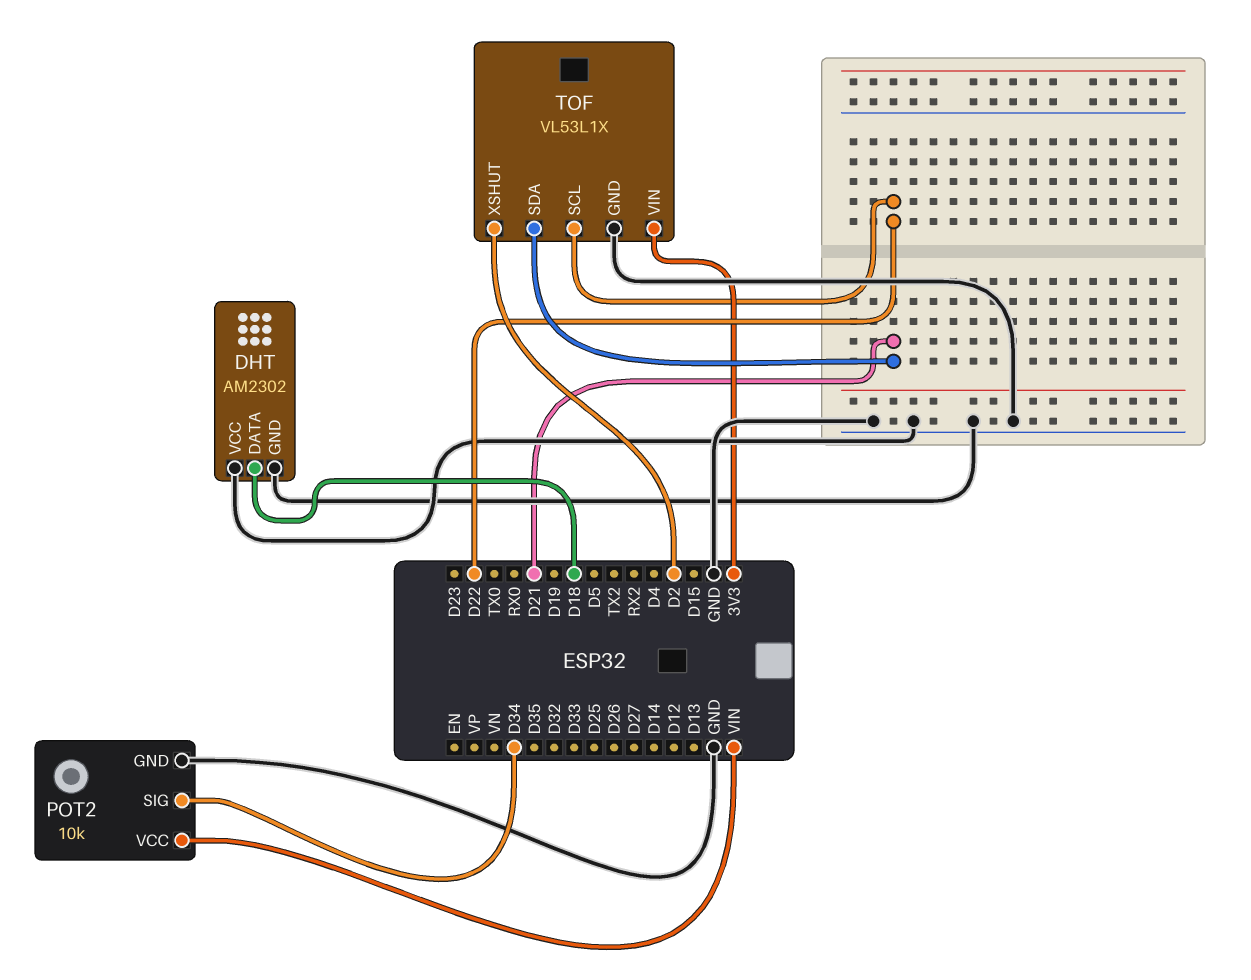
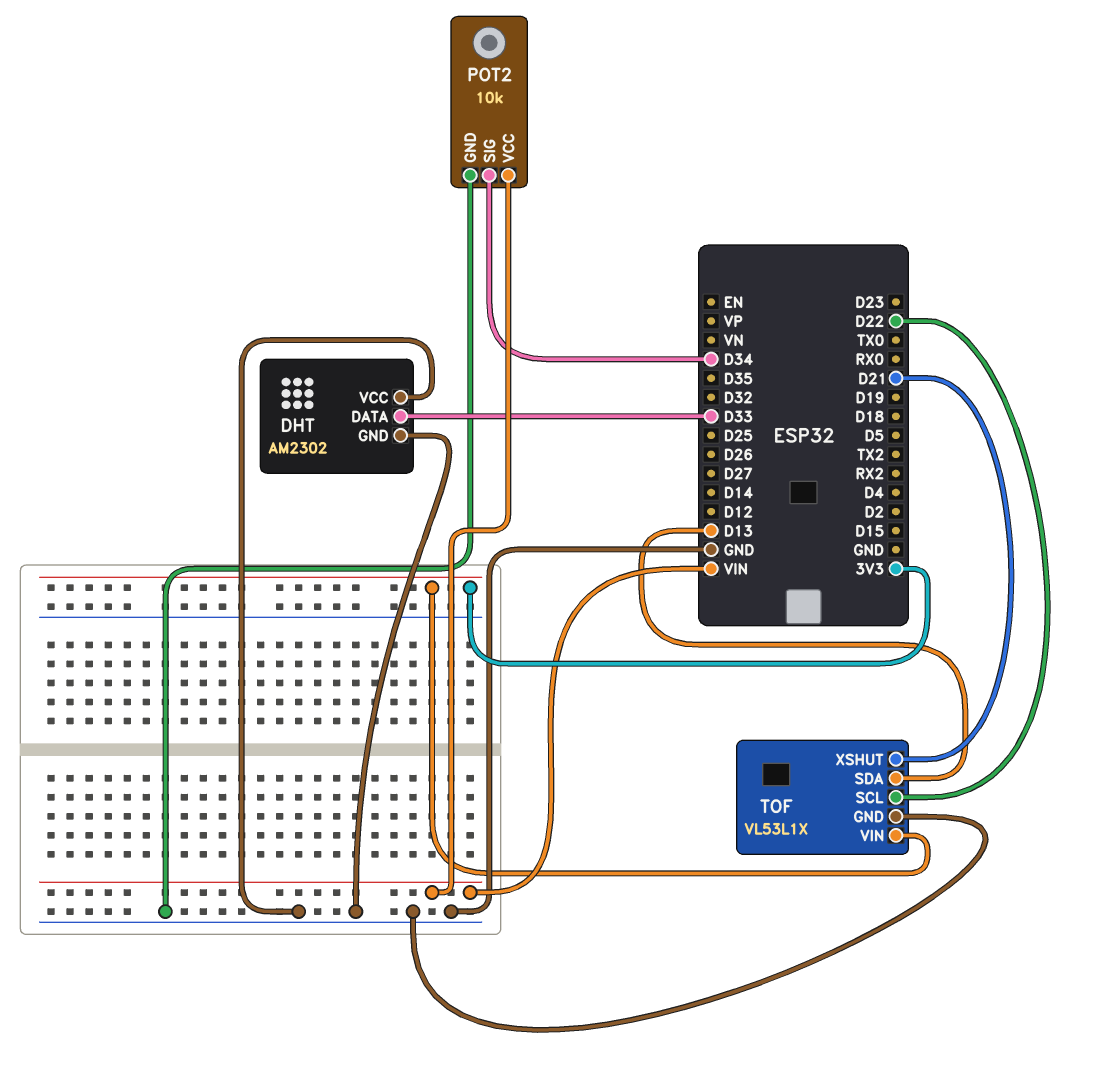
DHT pin DATA: D18 -> D33
TOF pin SDA: D21 -> D13
TOF pin XSHUT: D2 -> D21

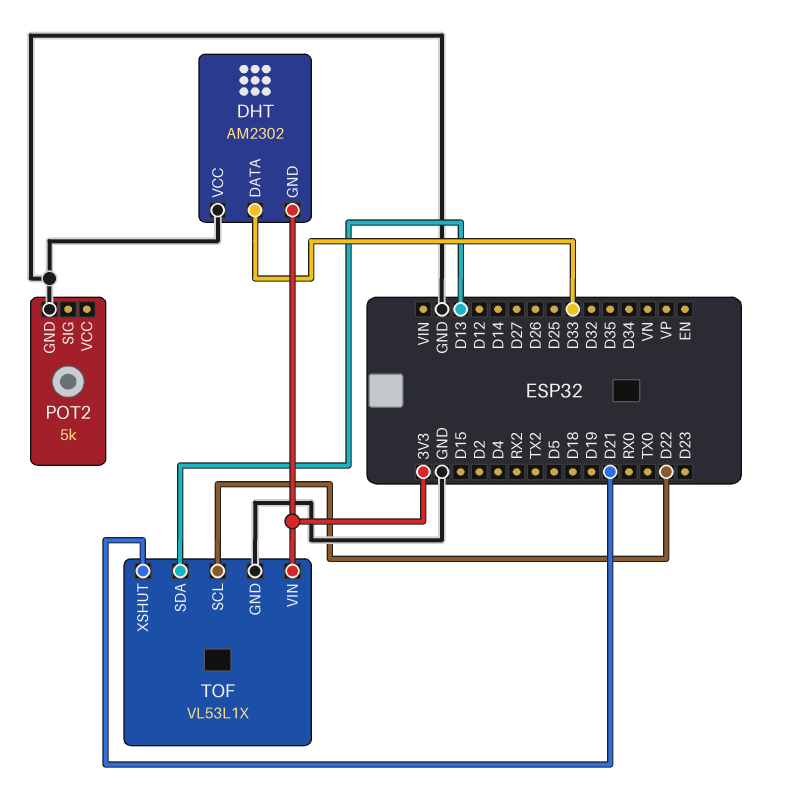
DHT pin GND: GND -> 3V3
POT2: 10k -> 5k
POT2 pin SIG: D34 -> none
POT2 pin VCC: VIN -> none

